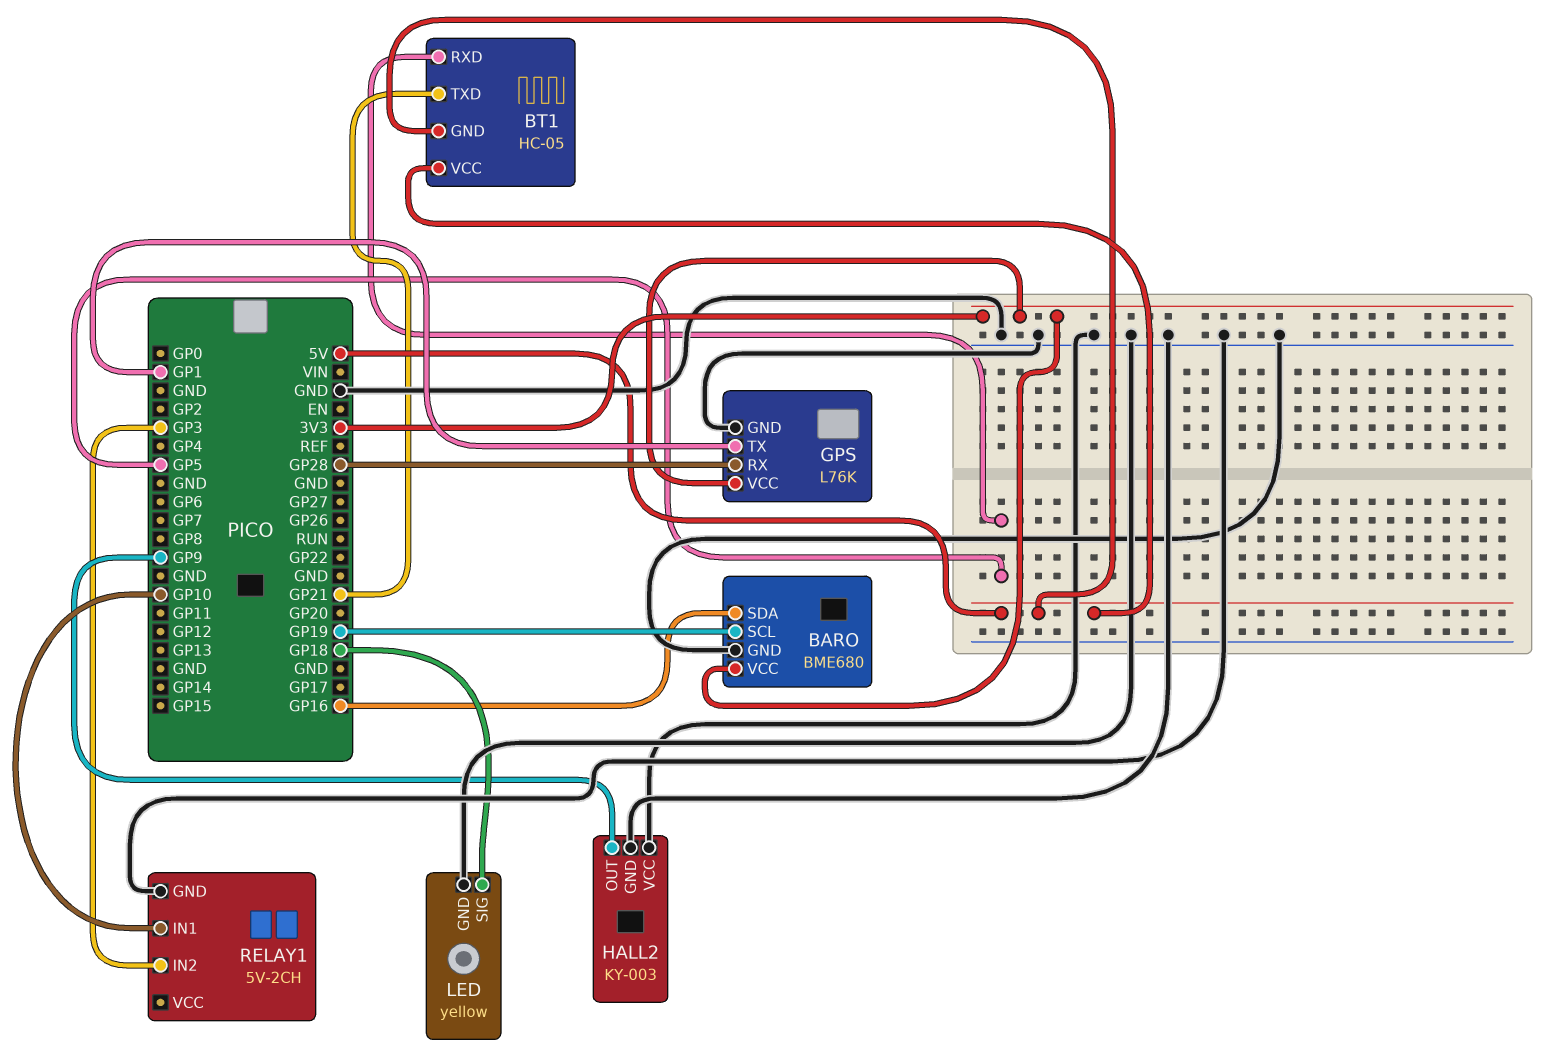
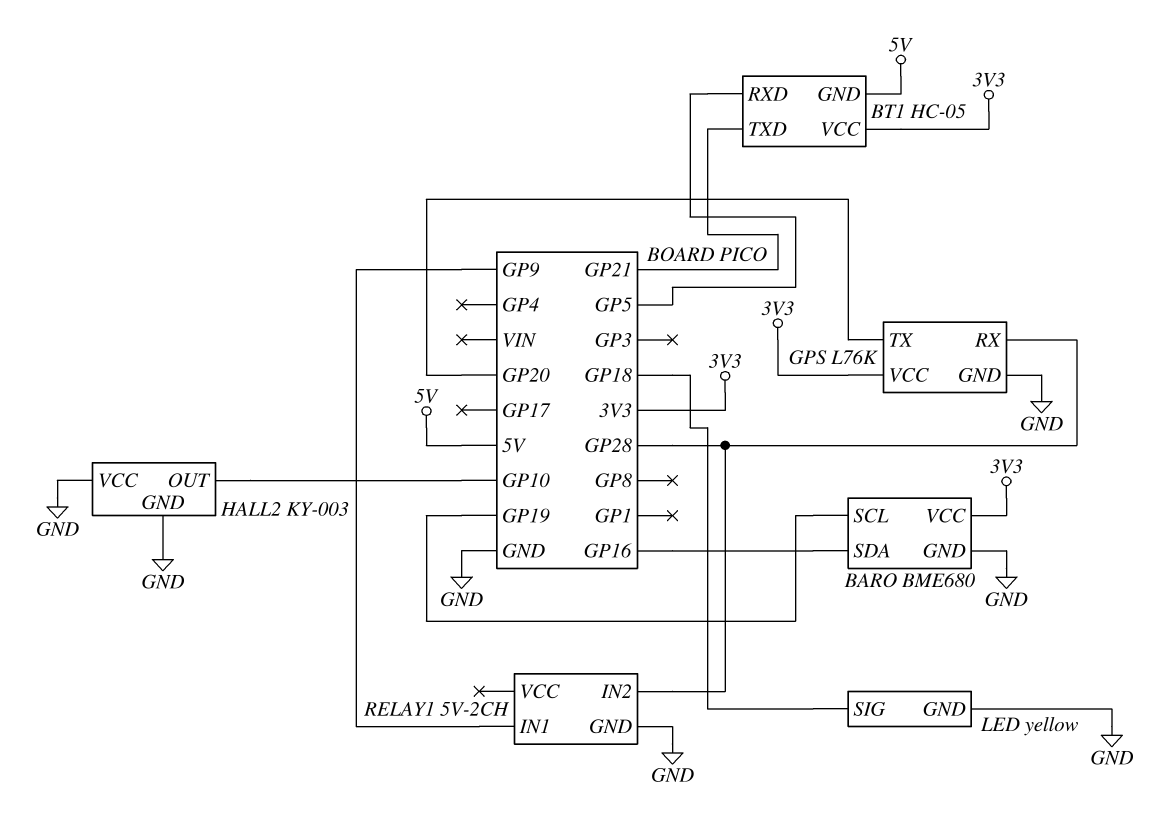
BT1 pin VCC: 5V -> 3V3
GPS pin TX: GP1 -> GP20
HALL2 pin OUT: GP9 -> GP10
RELAY1 pin IN1: GP10 -> GP9
RELAY1 pin IN2: GP3 -> GP28

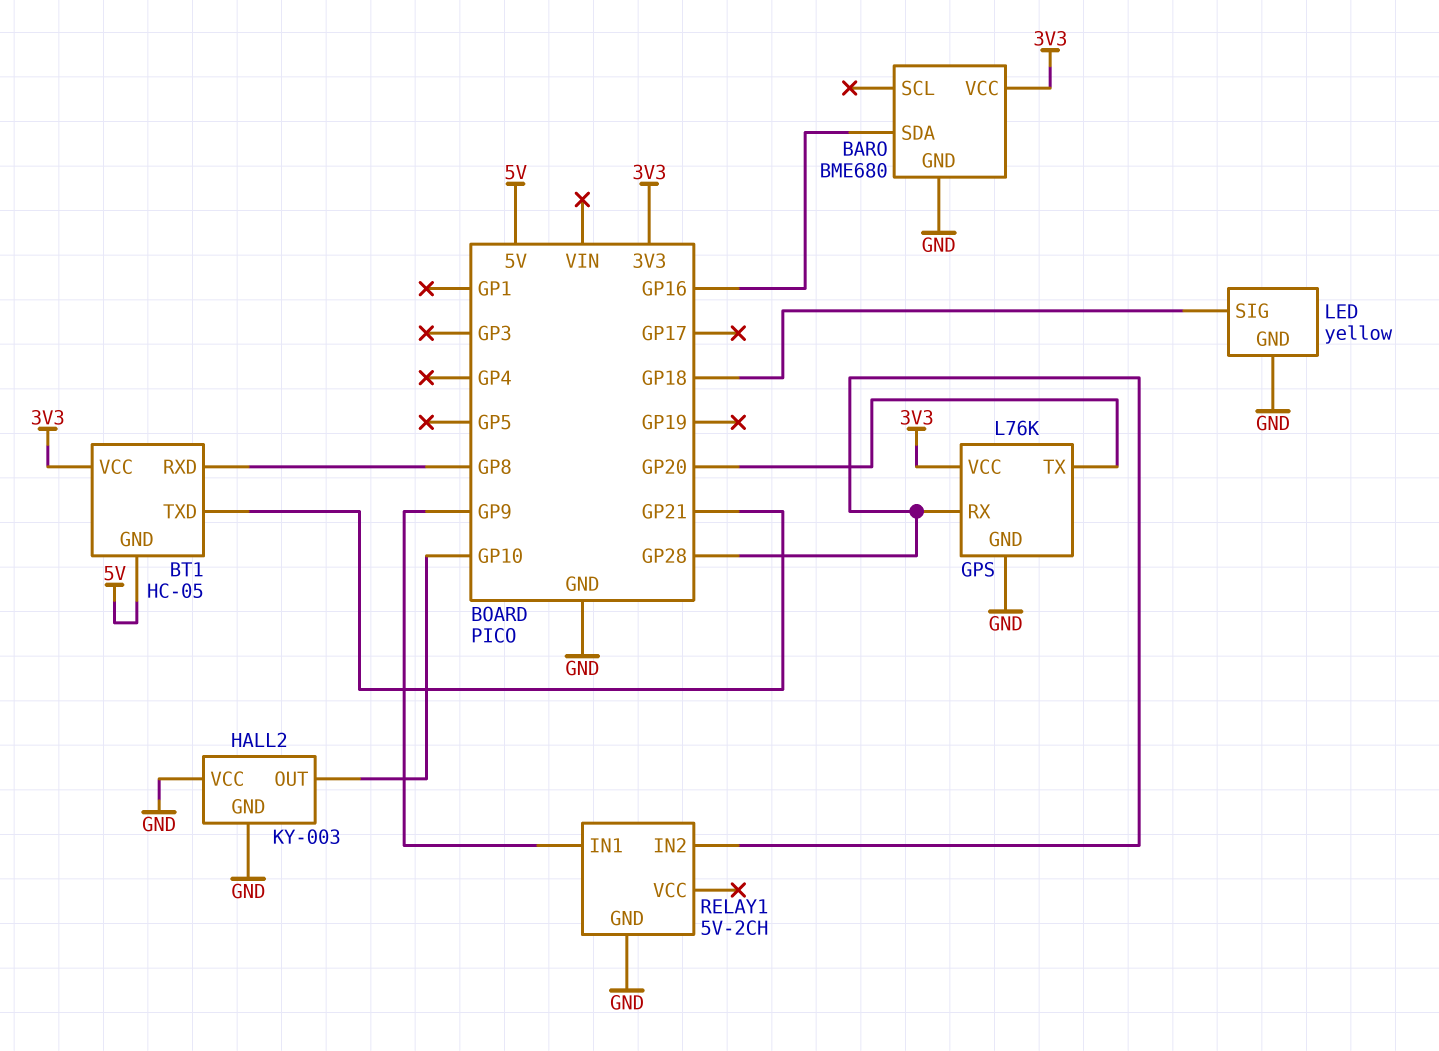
BARO pin SCL: GP19 -> none
BT1 pin RXD: GP5 -> GP8

